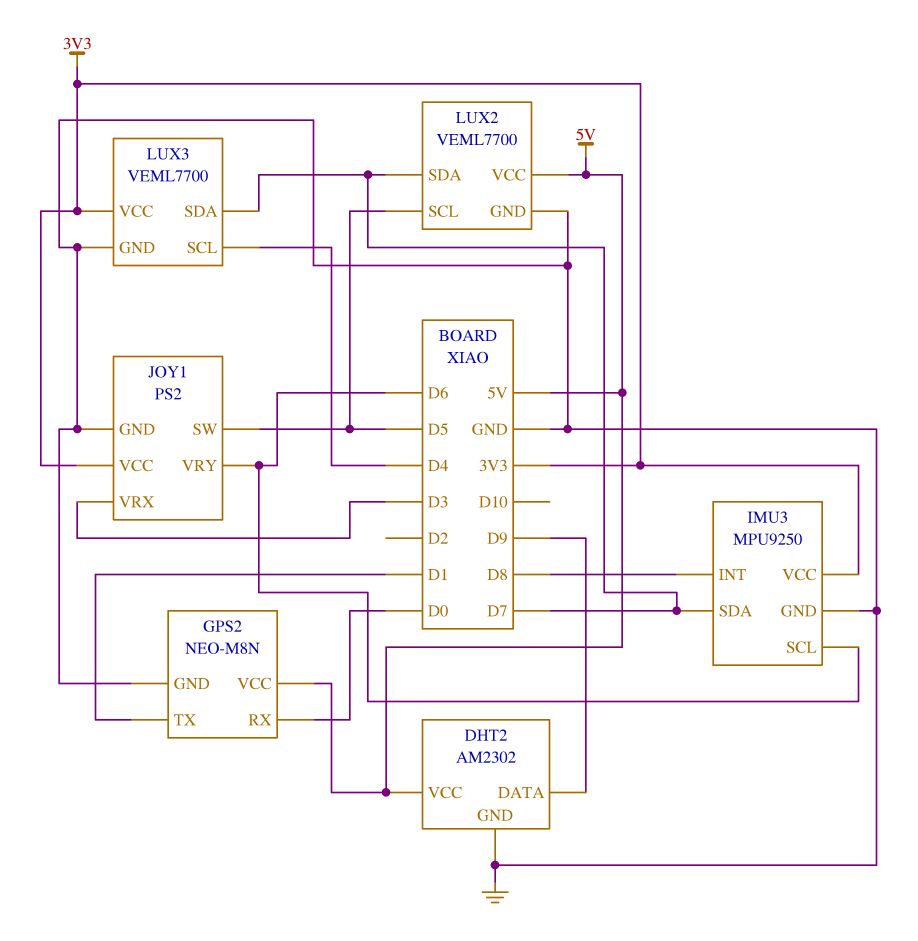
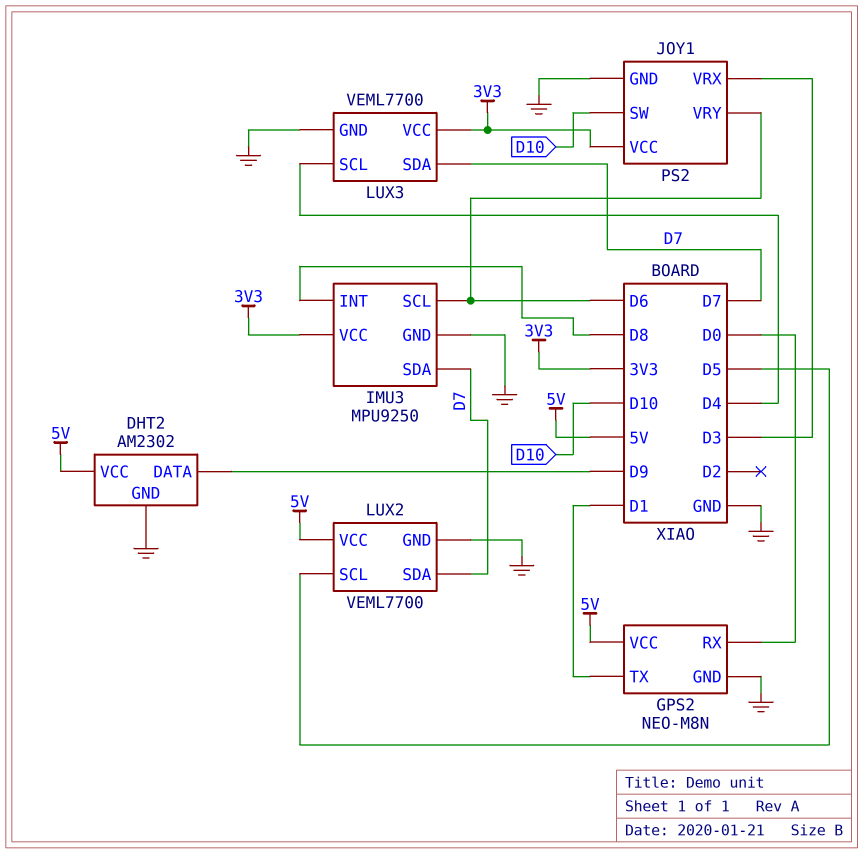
JOY1 pin SW: D5 -> D10

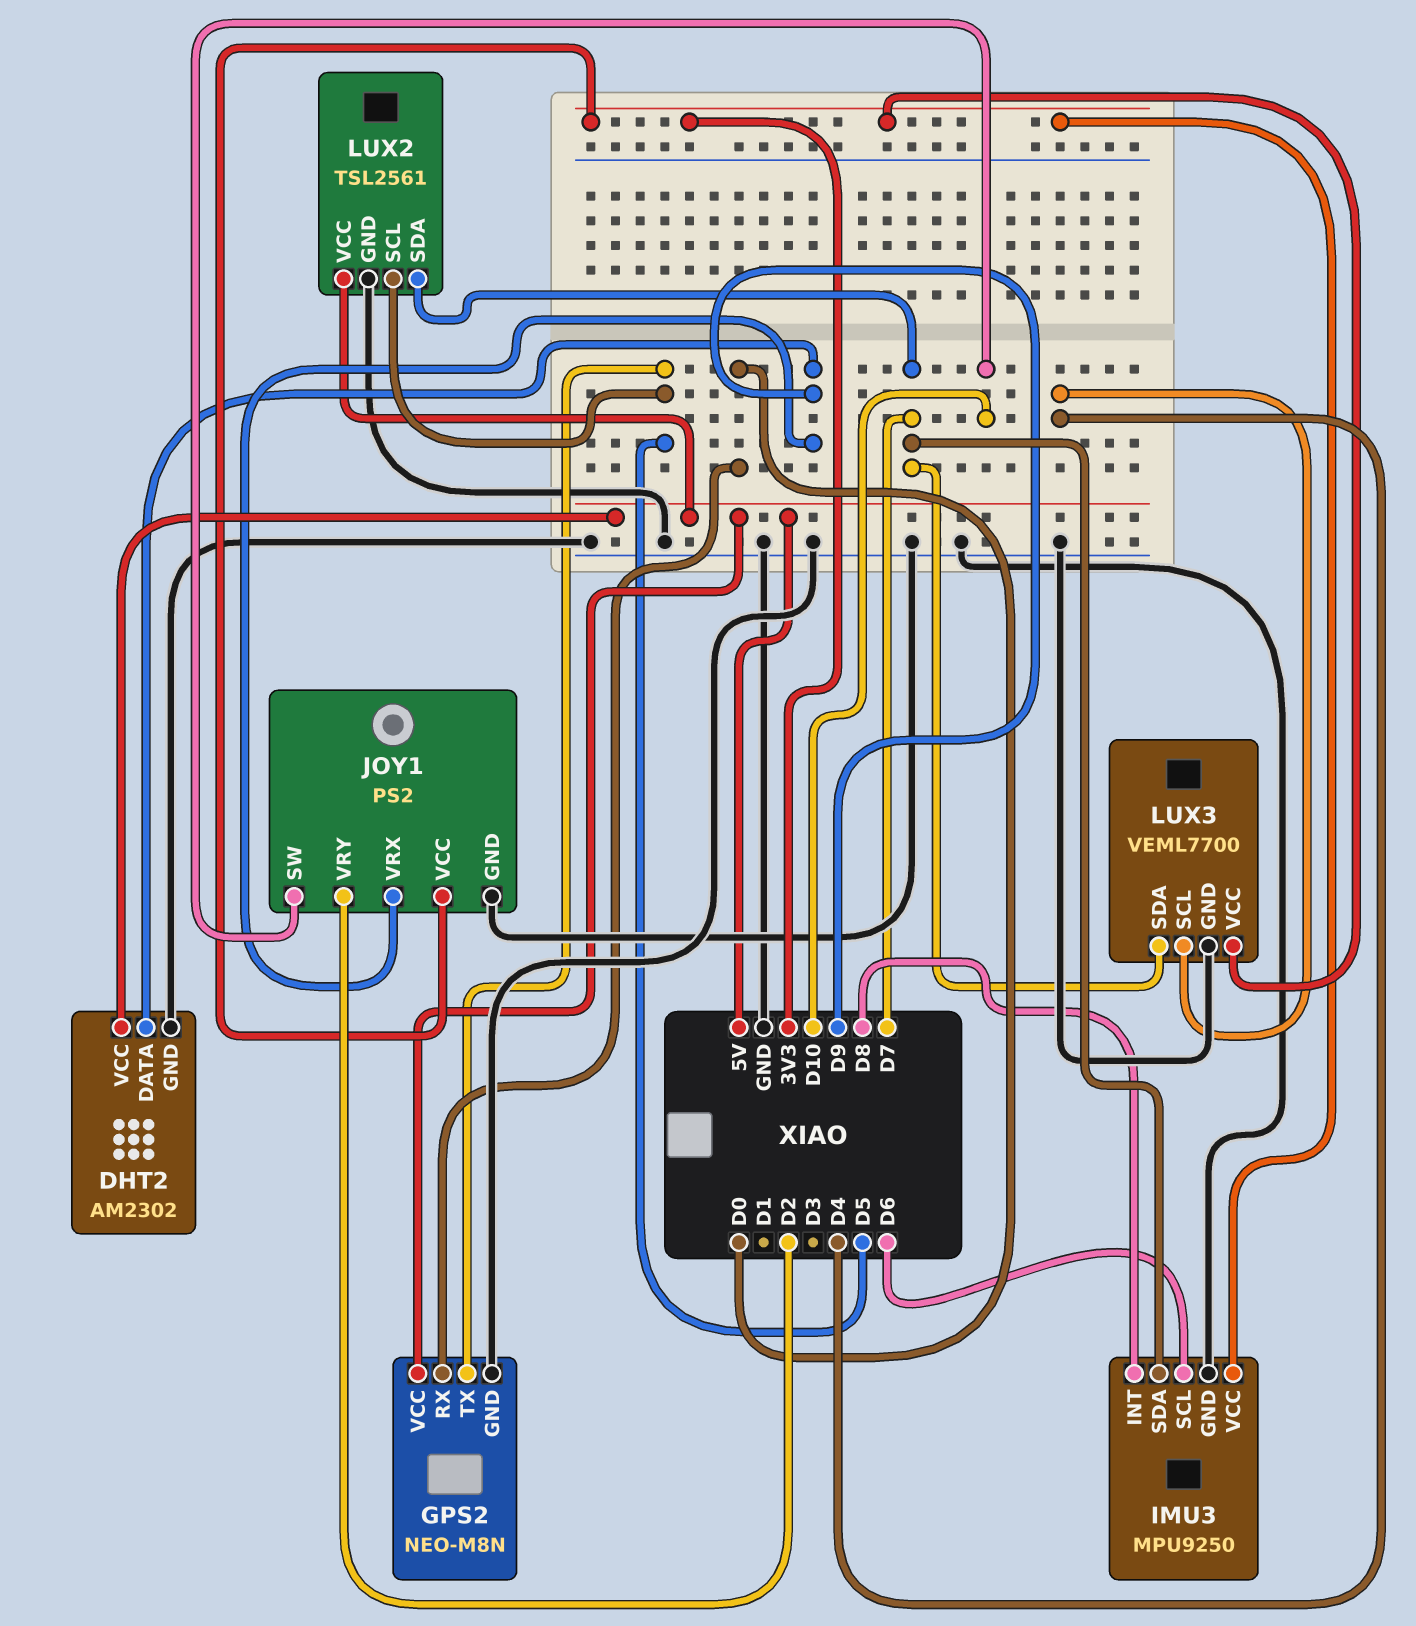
GPS2 pin TX: D1 -> D5
JOY1 pin VRX: D3 -> D9
JOY1 pin VRY: D6 -> D2
LUX2: VEML7700 -> TSL2561

